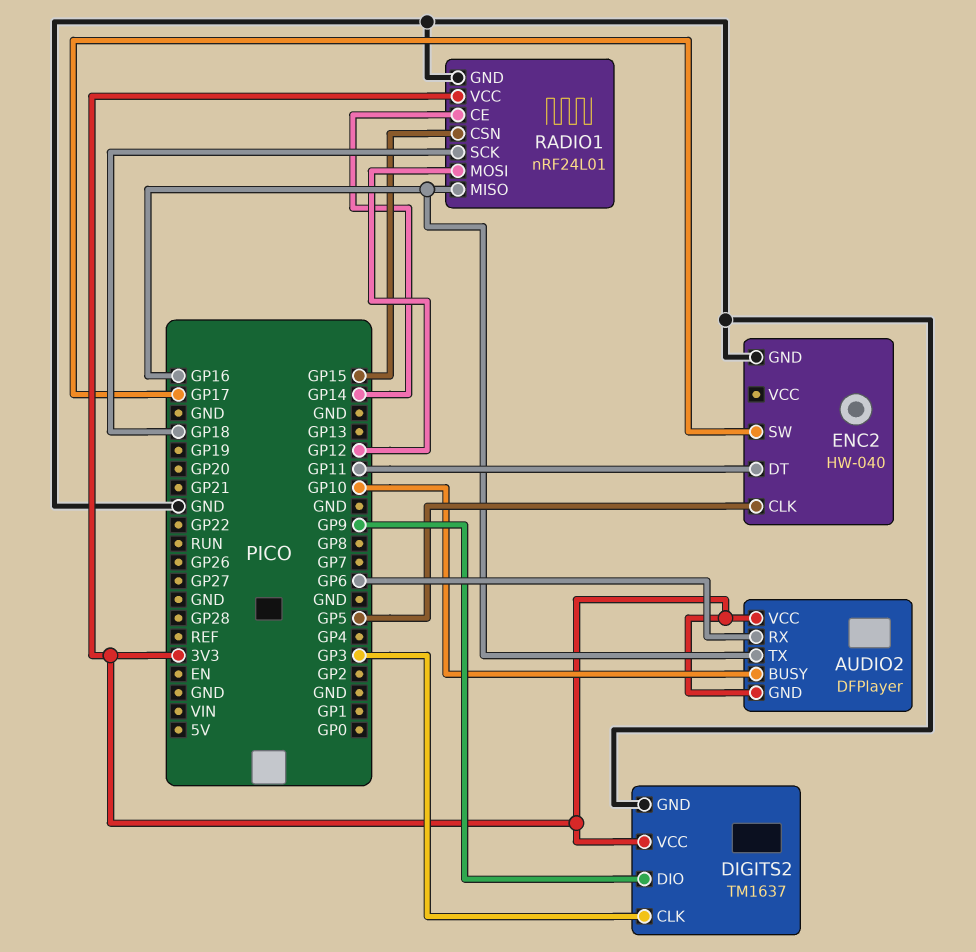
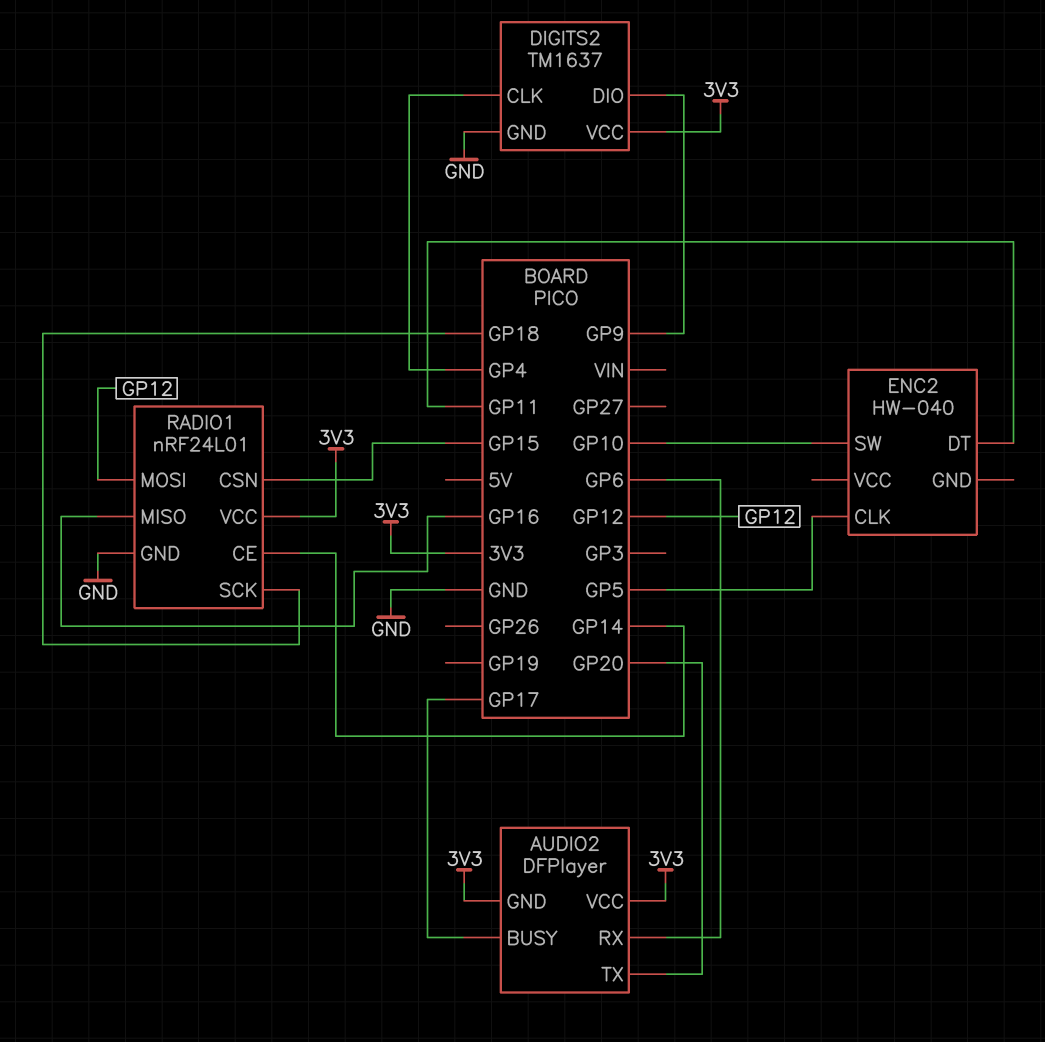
AUDIO2 pin BUSY: GP10 -> GP17
AUDIO2 pin TX: GP16 -> GP20
DIGITS2 pin CLK: GP3 -> GP4
ENC2 pin GND: GND -> none
ENC2 pin SW: GP17 -> GP10

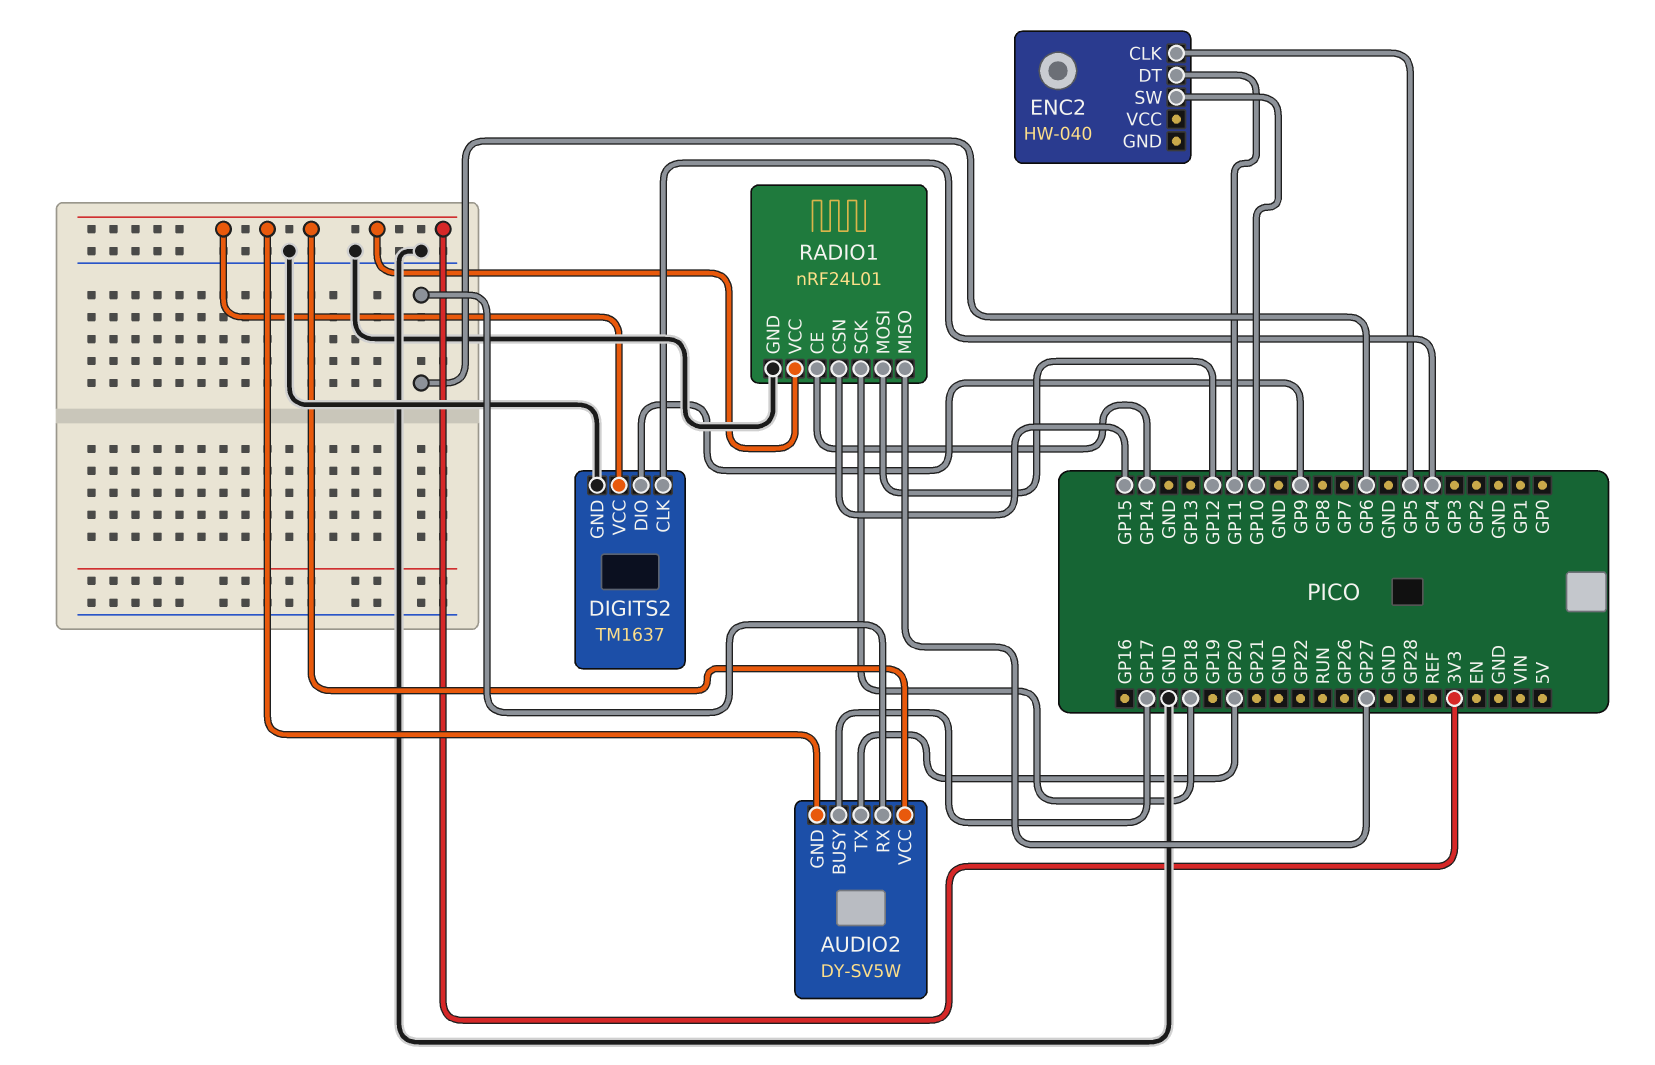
AUDIO2: DFPlayer -> DY-SV5W
RADIO1 pin MISO: GP16 -> GP27

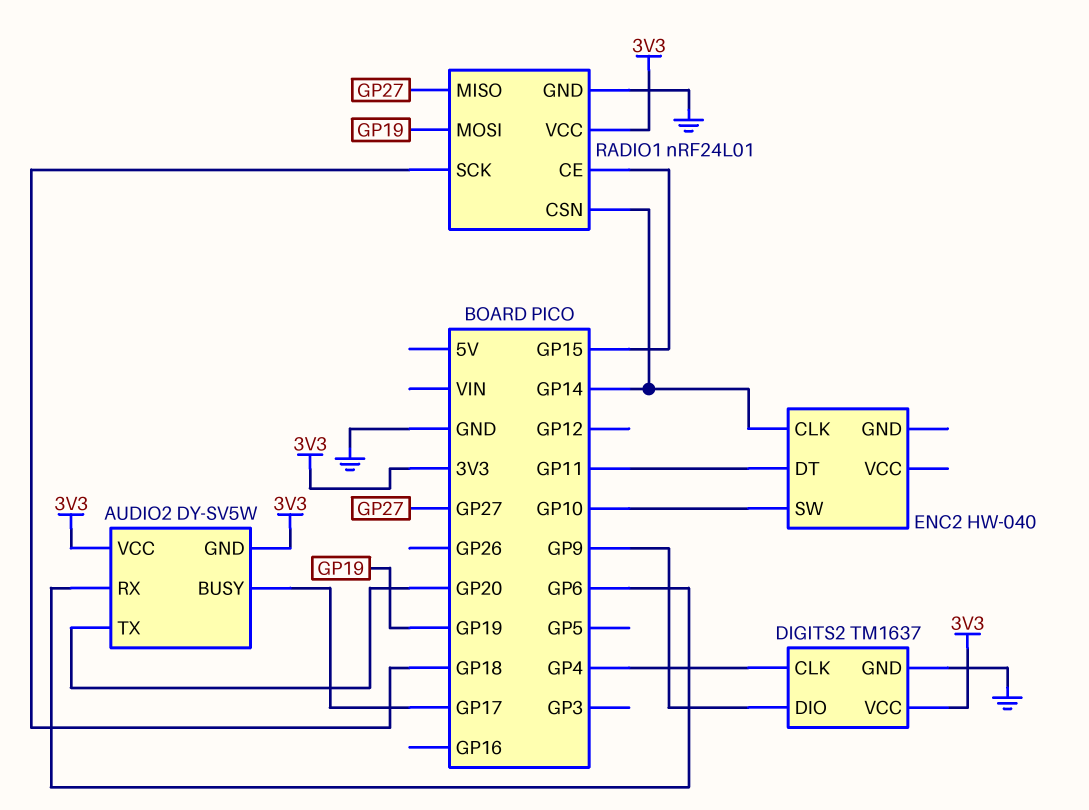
ENC2 pin CLK: GP5 -> GP14
RADIO1 pin CE: GP14 -> GP15
RADIO1 pin CSN: GP15 -> GP14
RADIO1 pin MOSI: GP12 -> GP19

